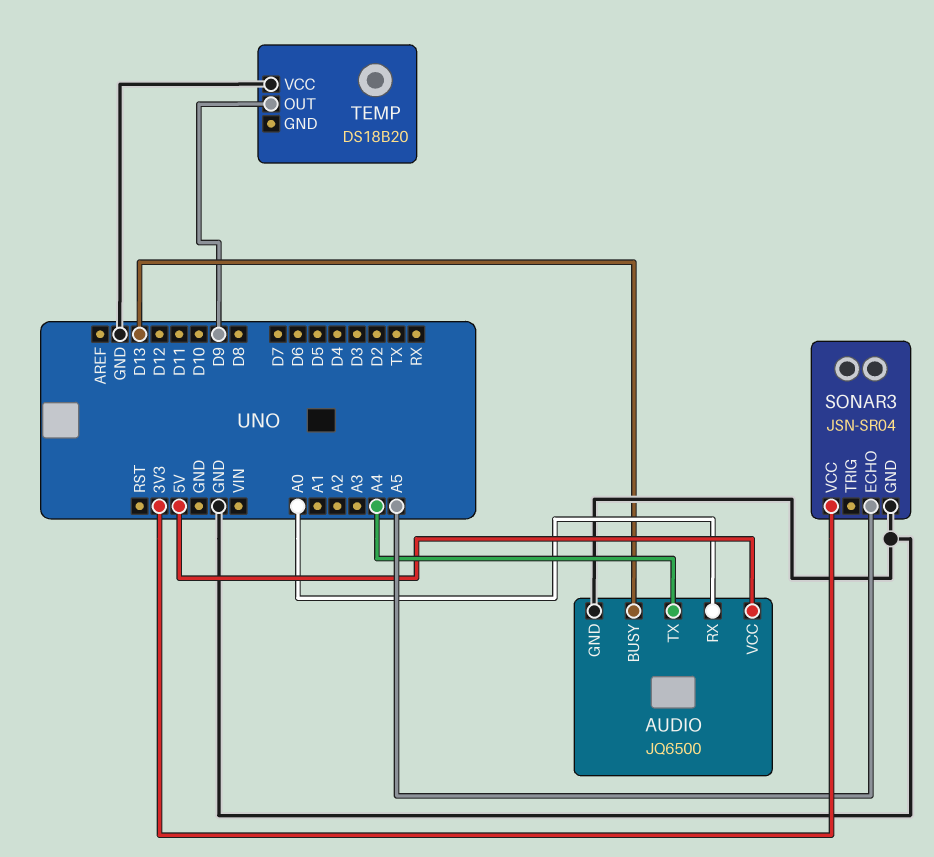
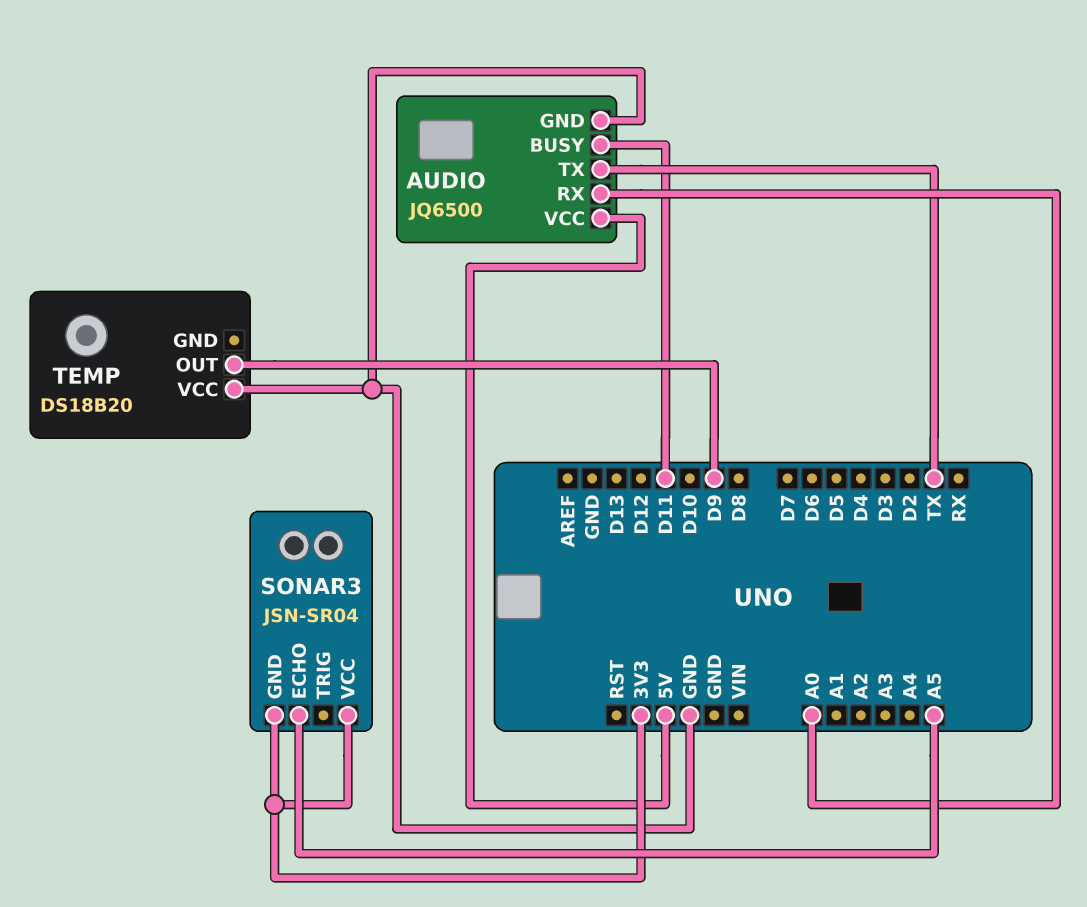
AUDIO pin BUSY: D13 -> D11
AUDIO pin TX: A4 -> TX
SONAR3 pin GND: GND -> 3V3

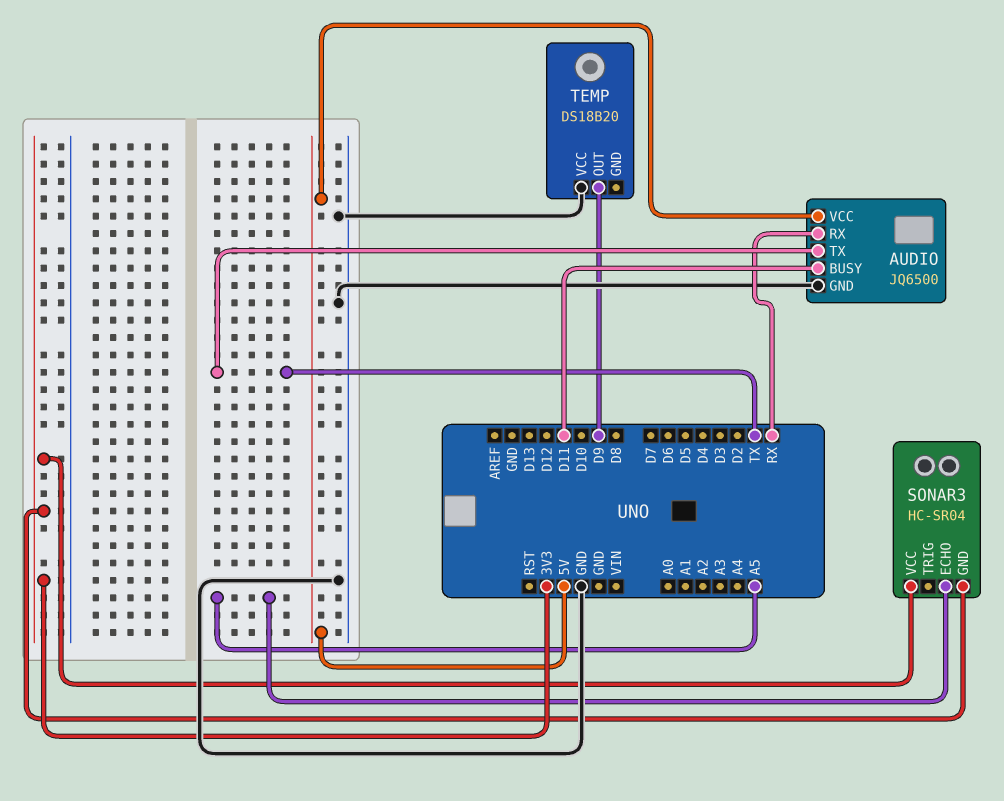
AUDIO pin RX: A0 -> RX
SONAR3: JSN-SR04 -> HC-SR04

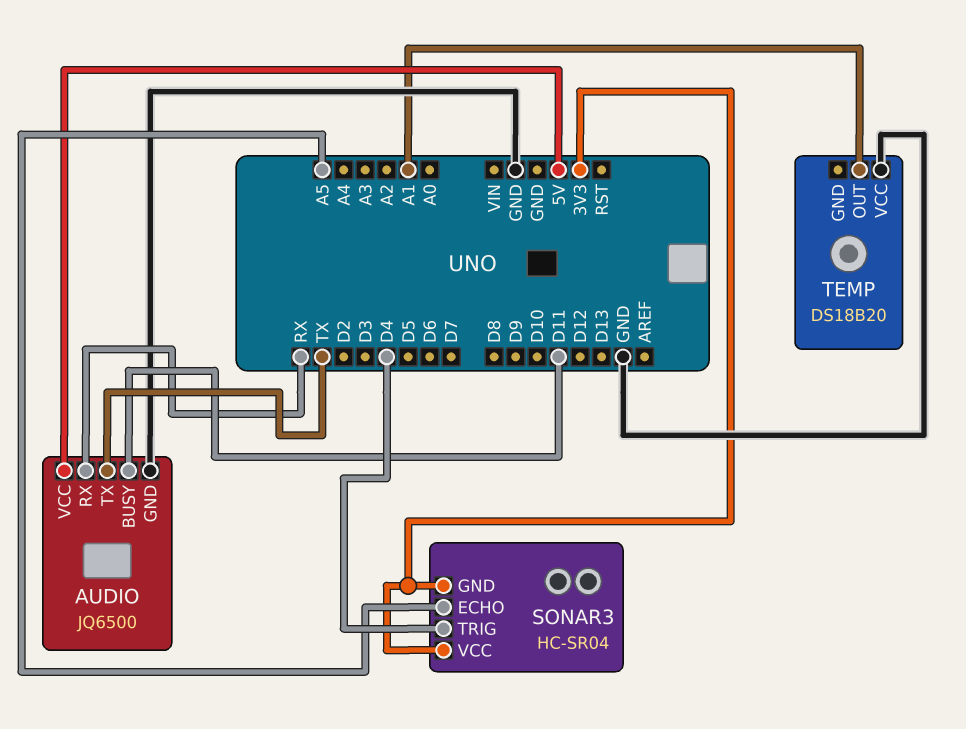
SONAR3 pin TRIG: none -> D4
TEMP pin OUT: D9 -> A1

